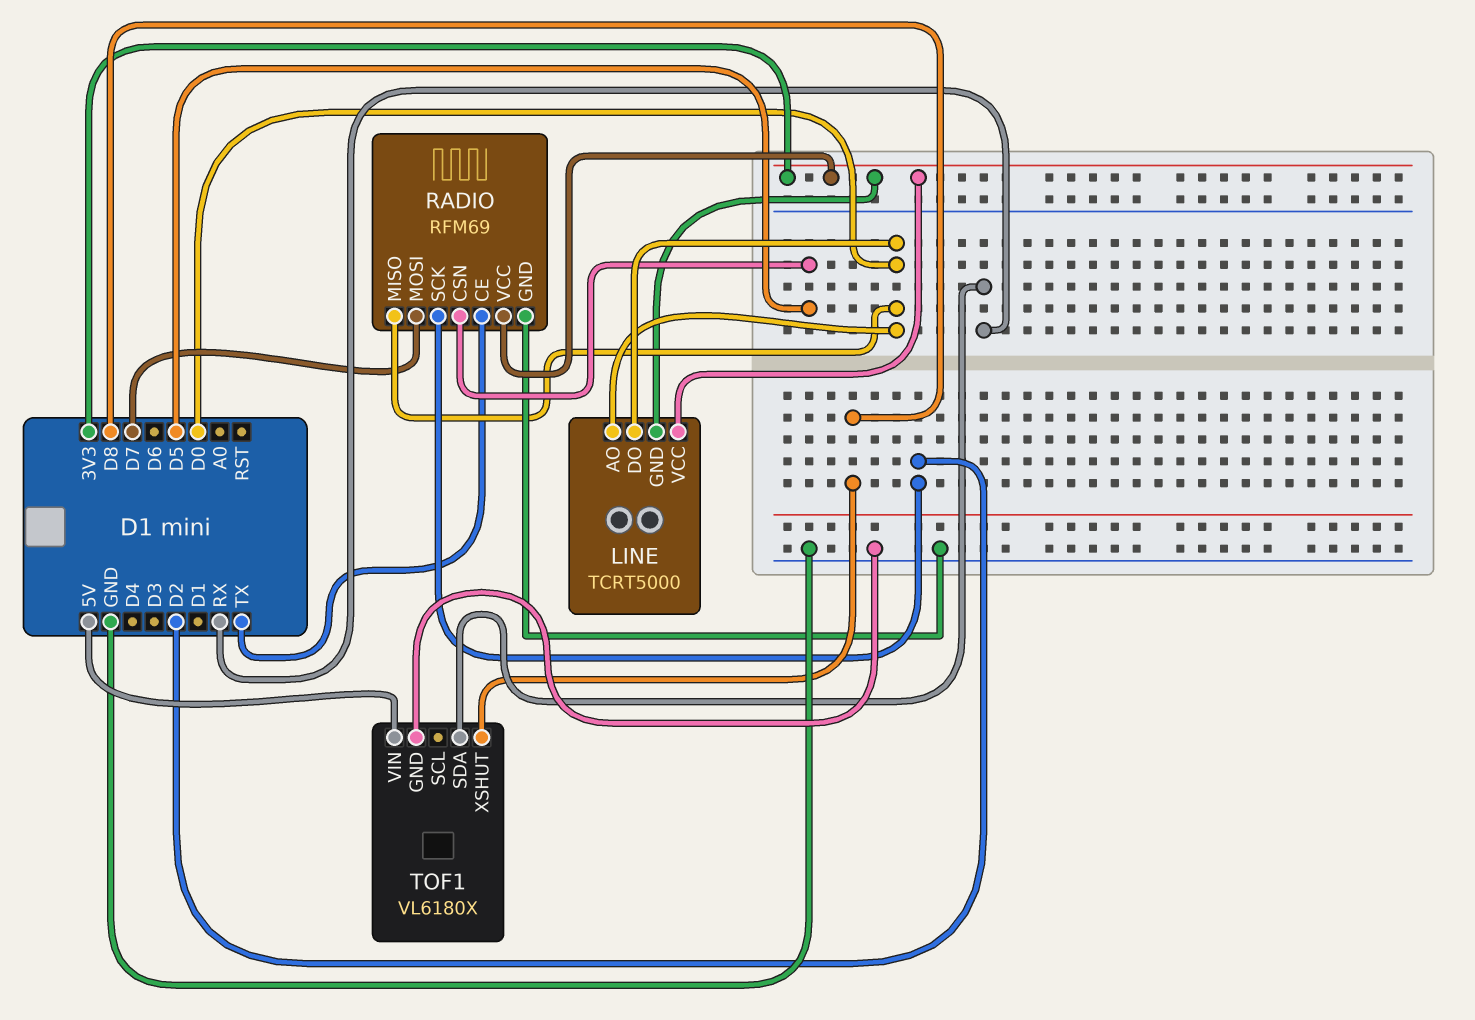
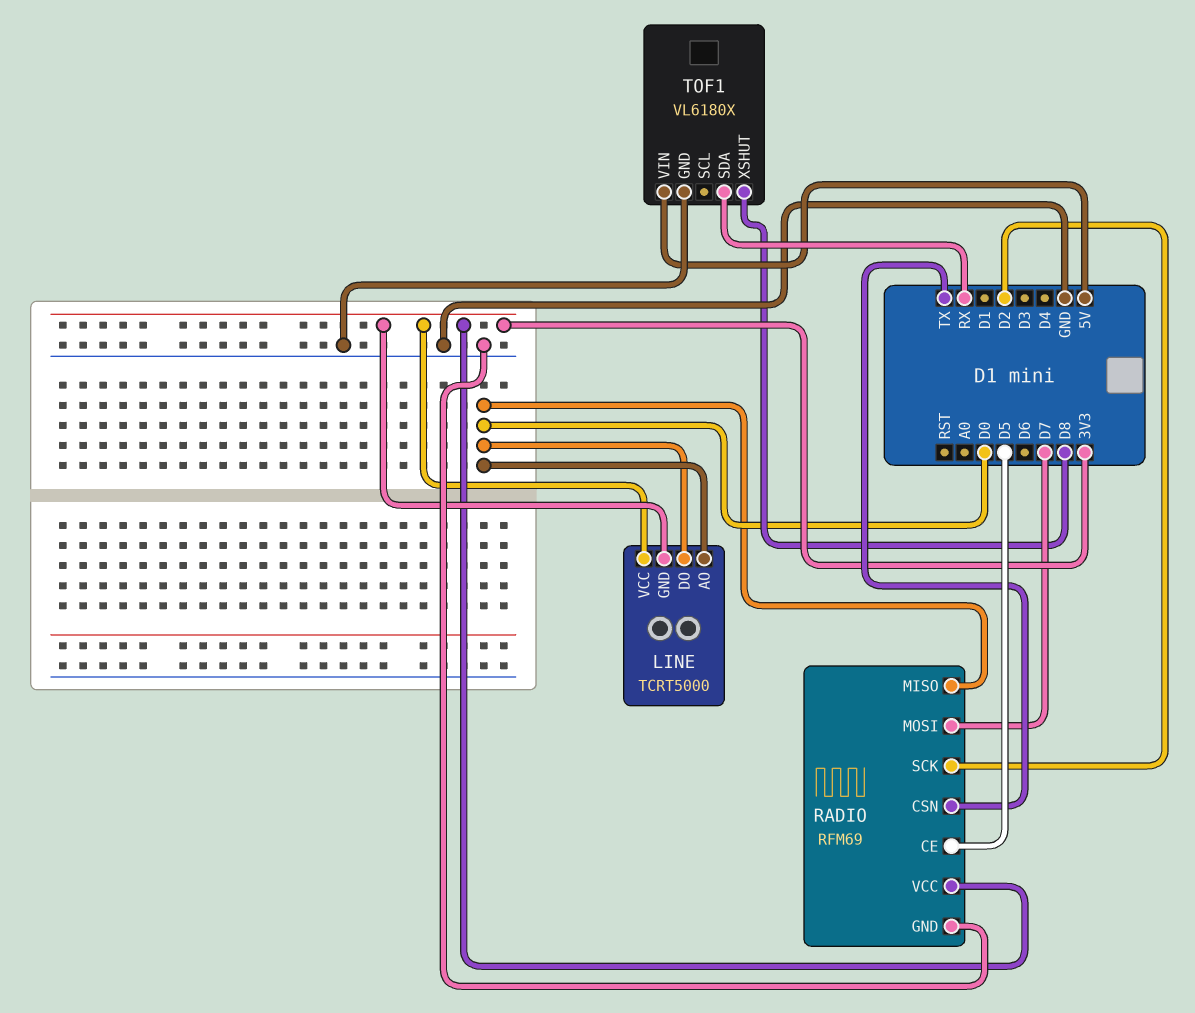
RADIO pin CE: TX -> D5
RADIO pin CSN: D5 -> TX

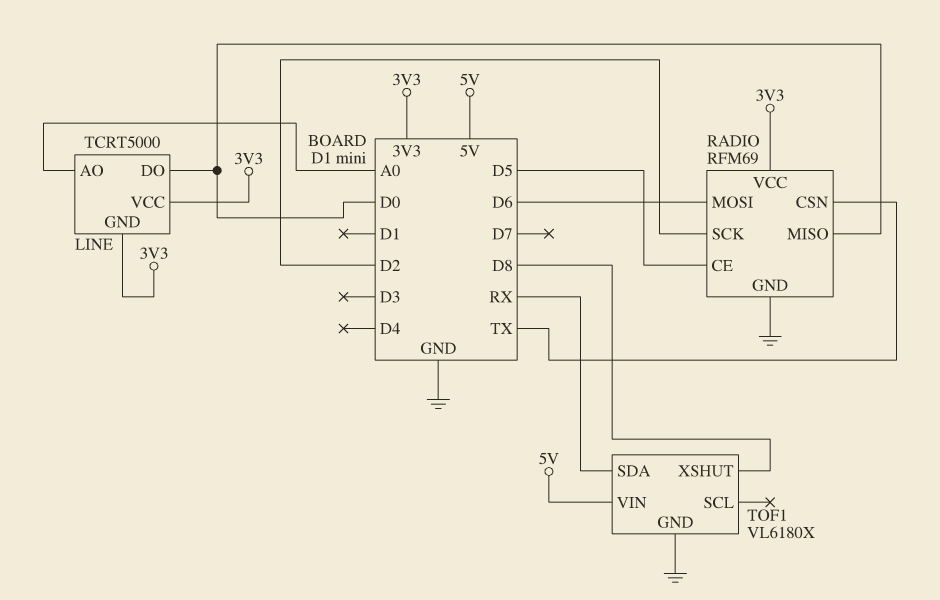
LINE pin AO: D0 -> A0
RADIO pin MOSI: D7 -> D6

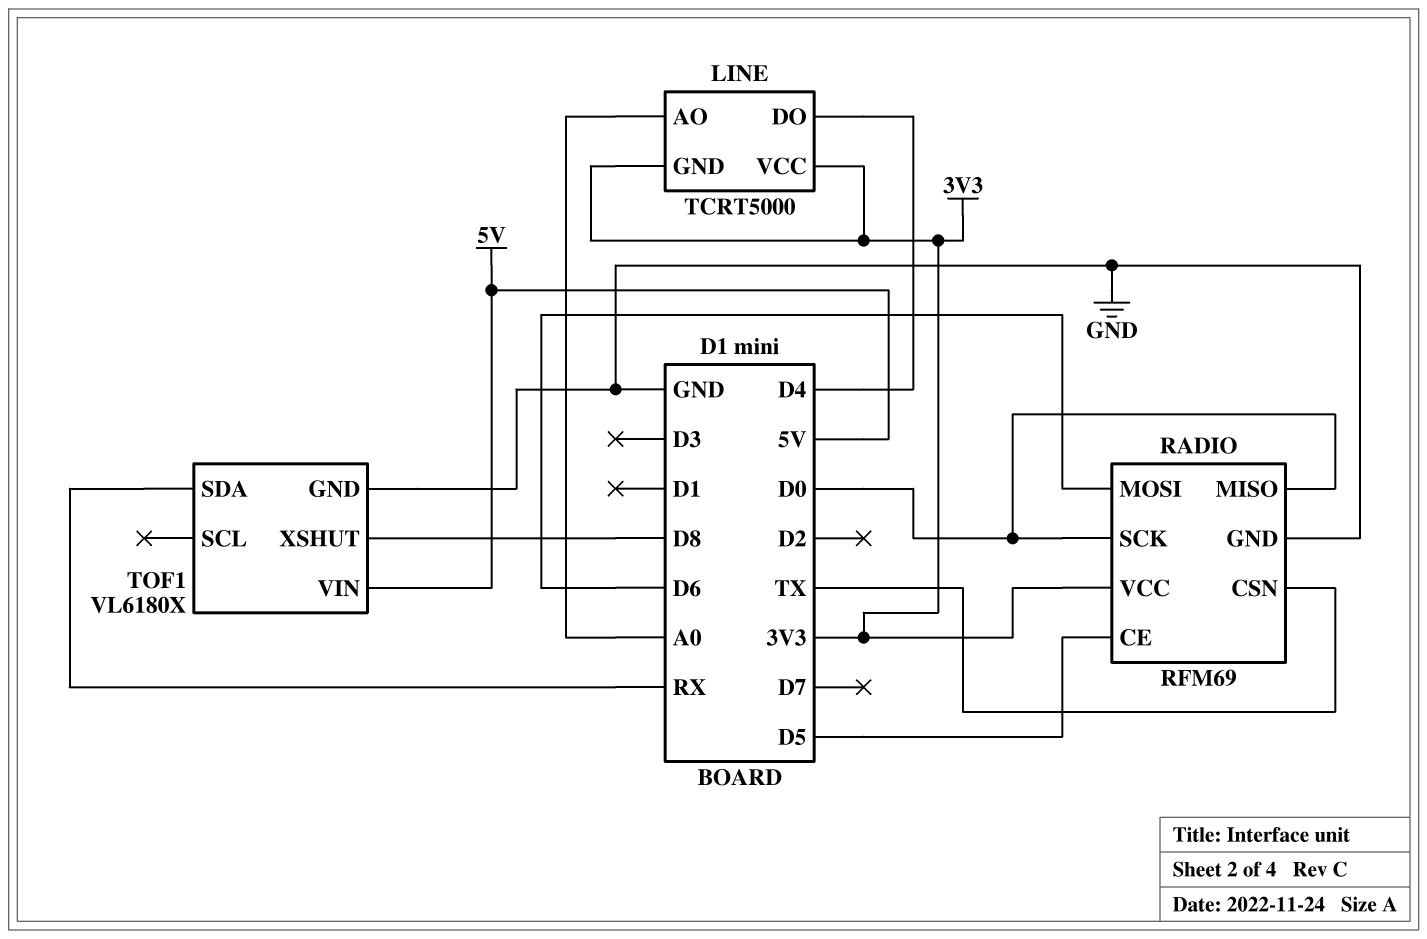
LINE pin DO: D0 -> D4
RADIO pin SCK: D2 -> D0

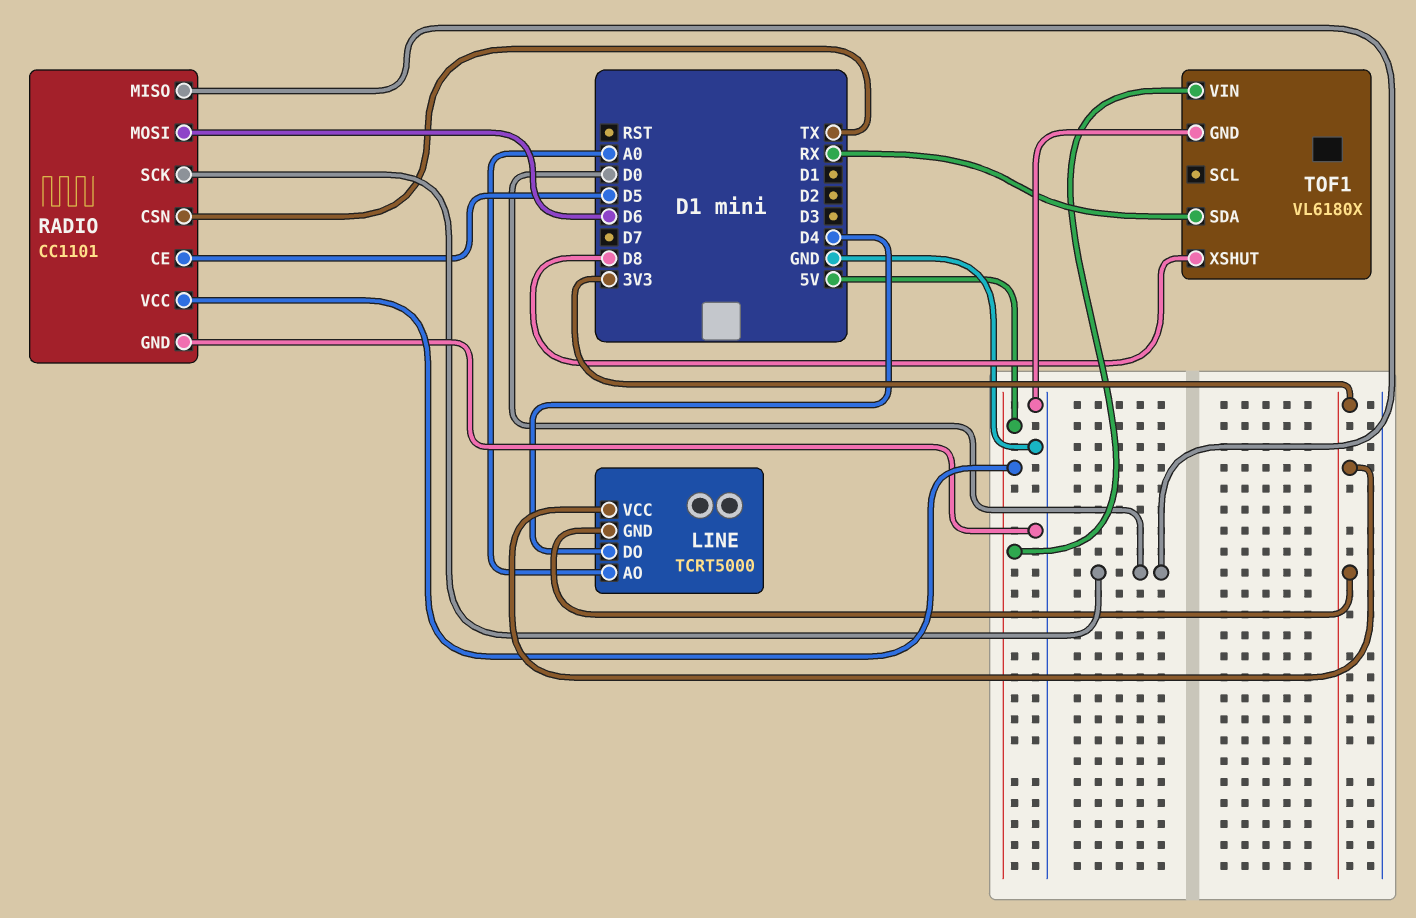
RADIO: RFM69 -> CC1101
RADIO pin VCC: 3V3 -> 5V

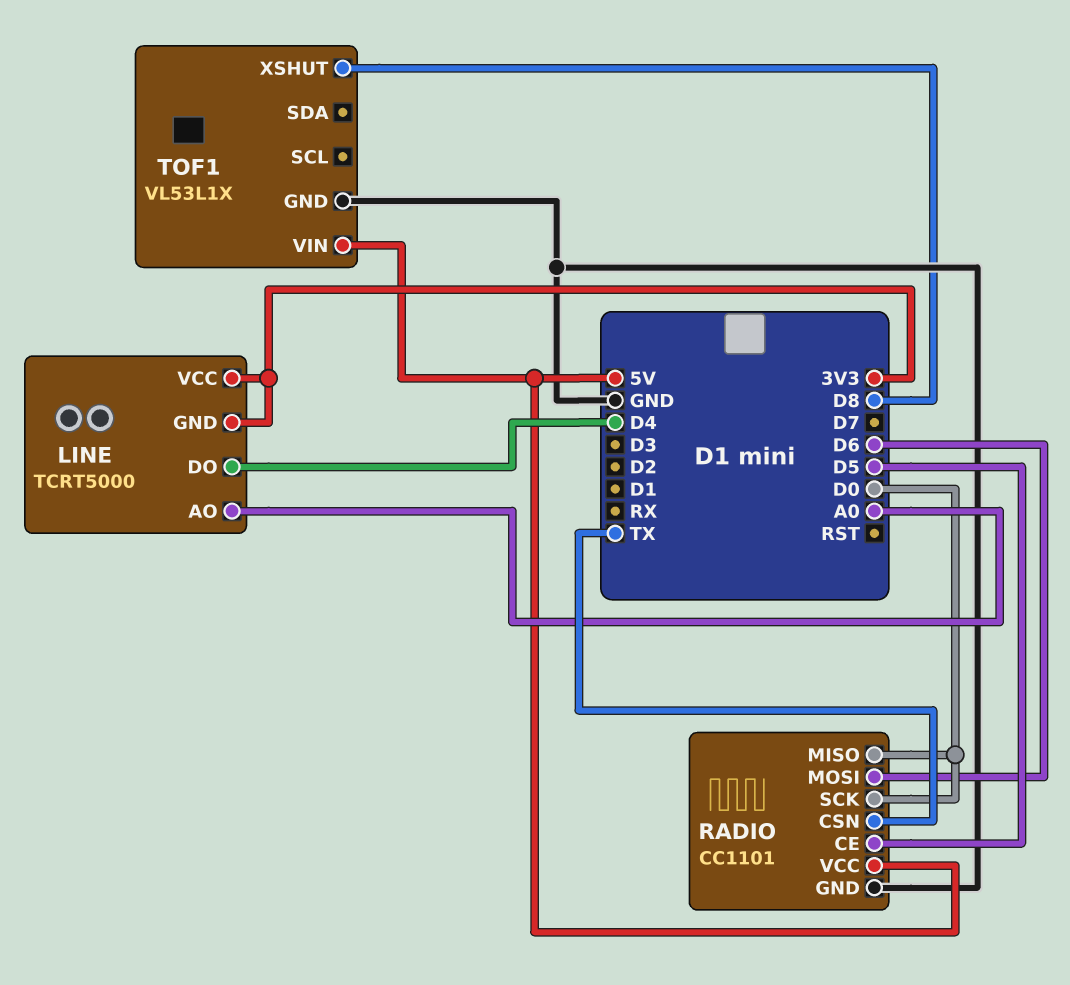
TOF1: VL6180X -> VL53L1X
TOF1 pin SDA: RX -> none

